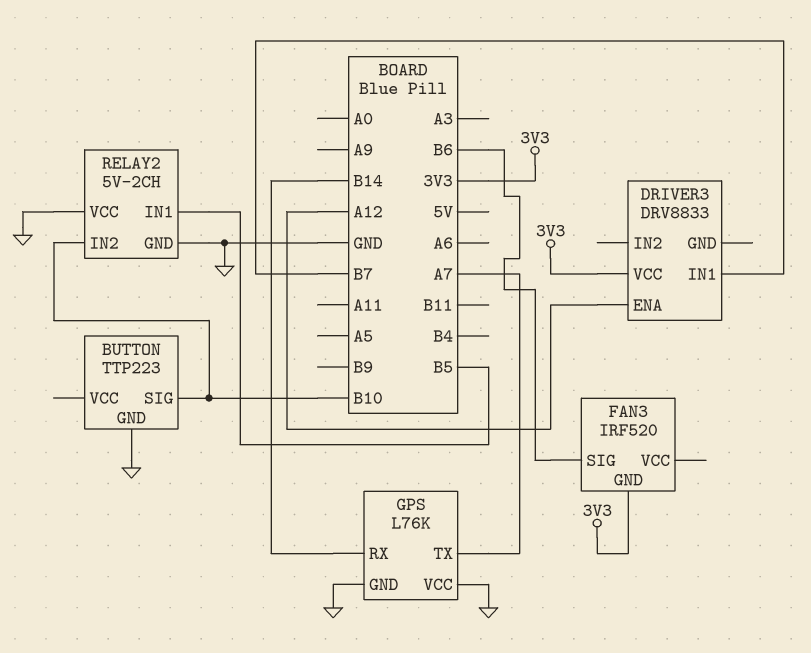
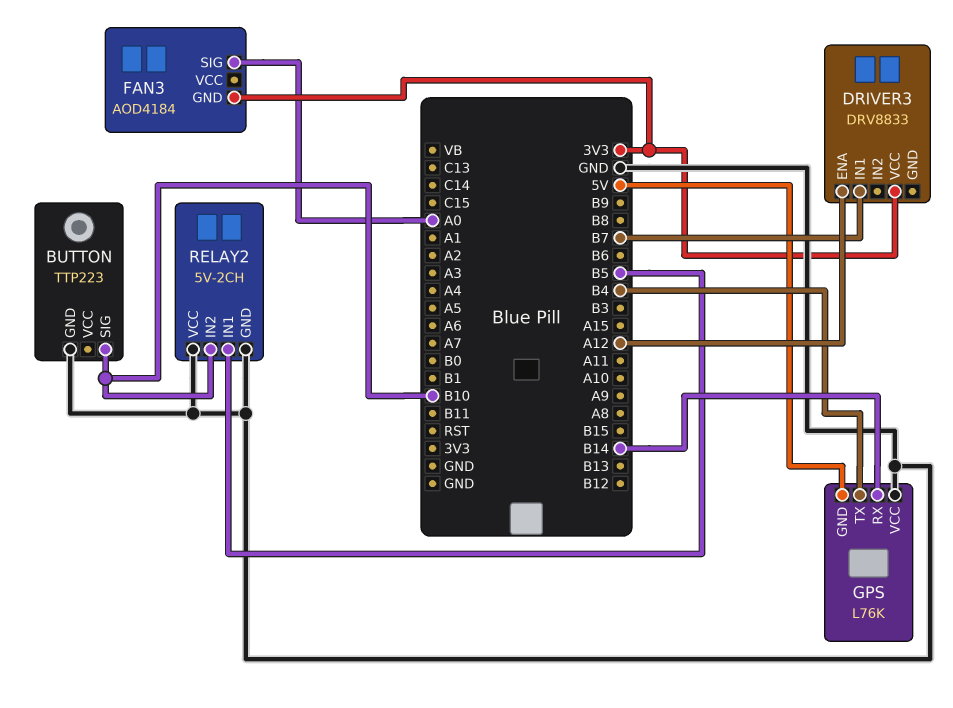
FAN3: IRF520 -> AOD4184
FAN3 pin SIG: B6 -> A0
GPS pin GND: GND -> 5V
GPS pin TX: A7 -> B4

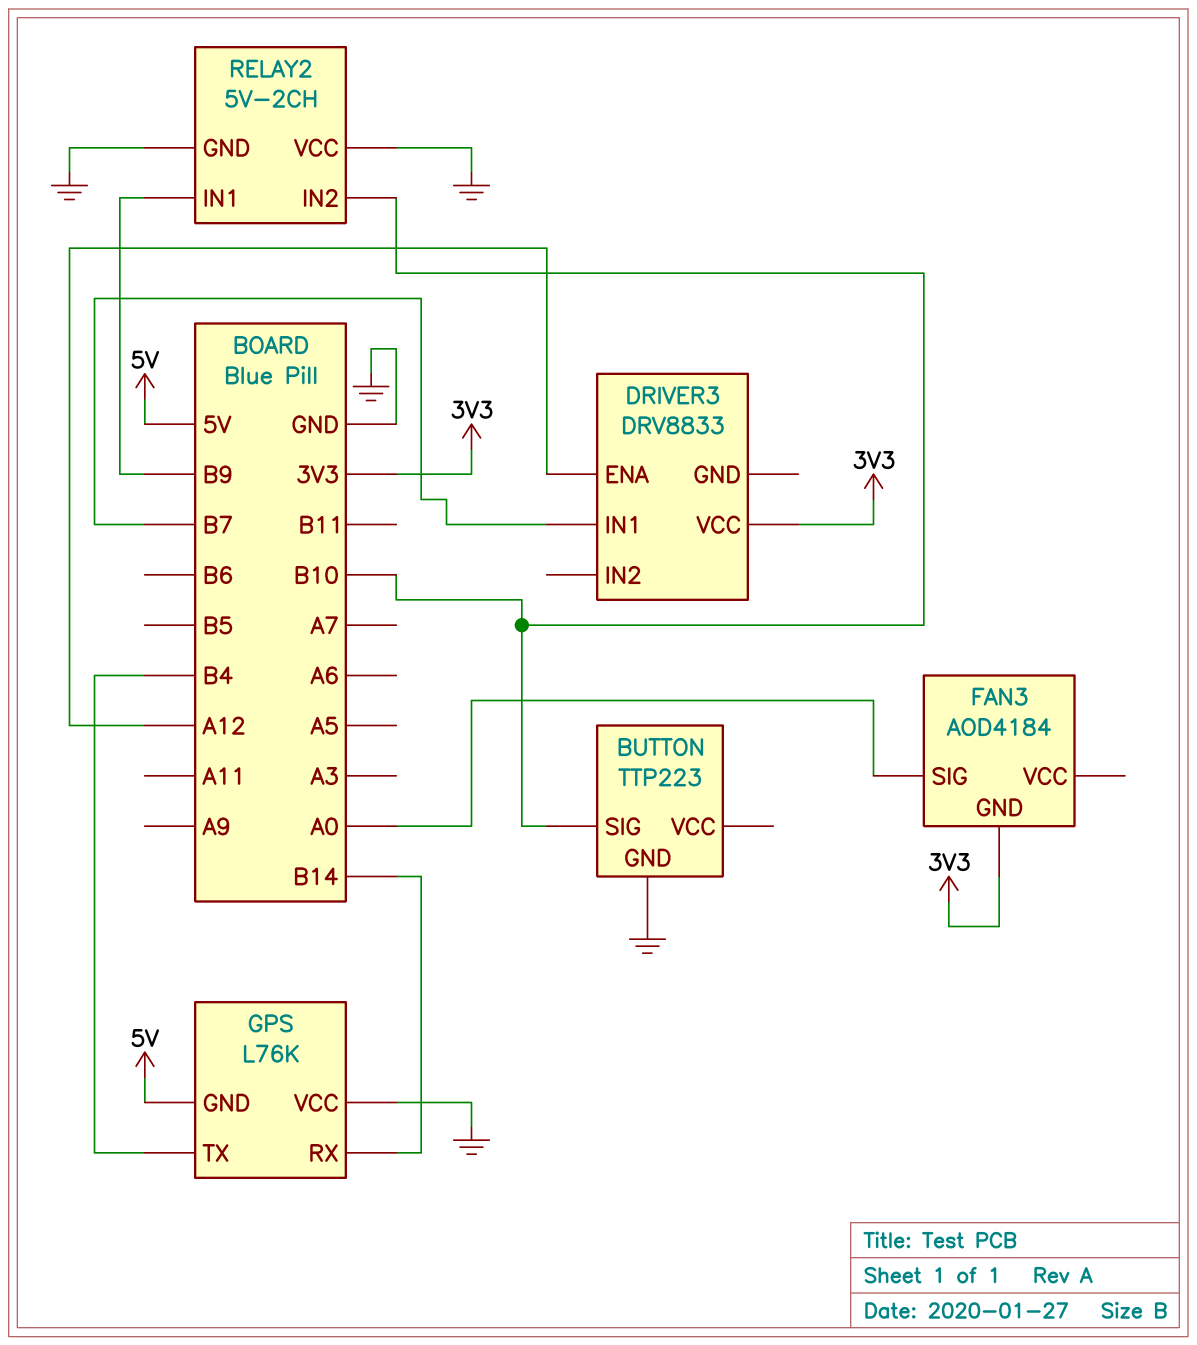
RELAY2 pin IN1: B5 -> B9

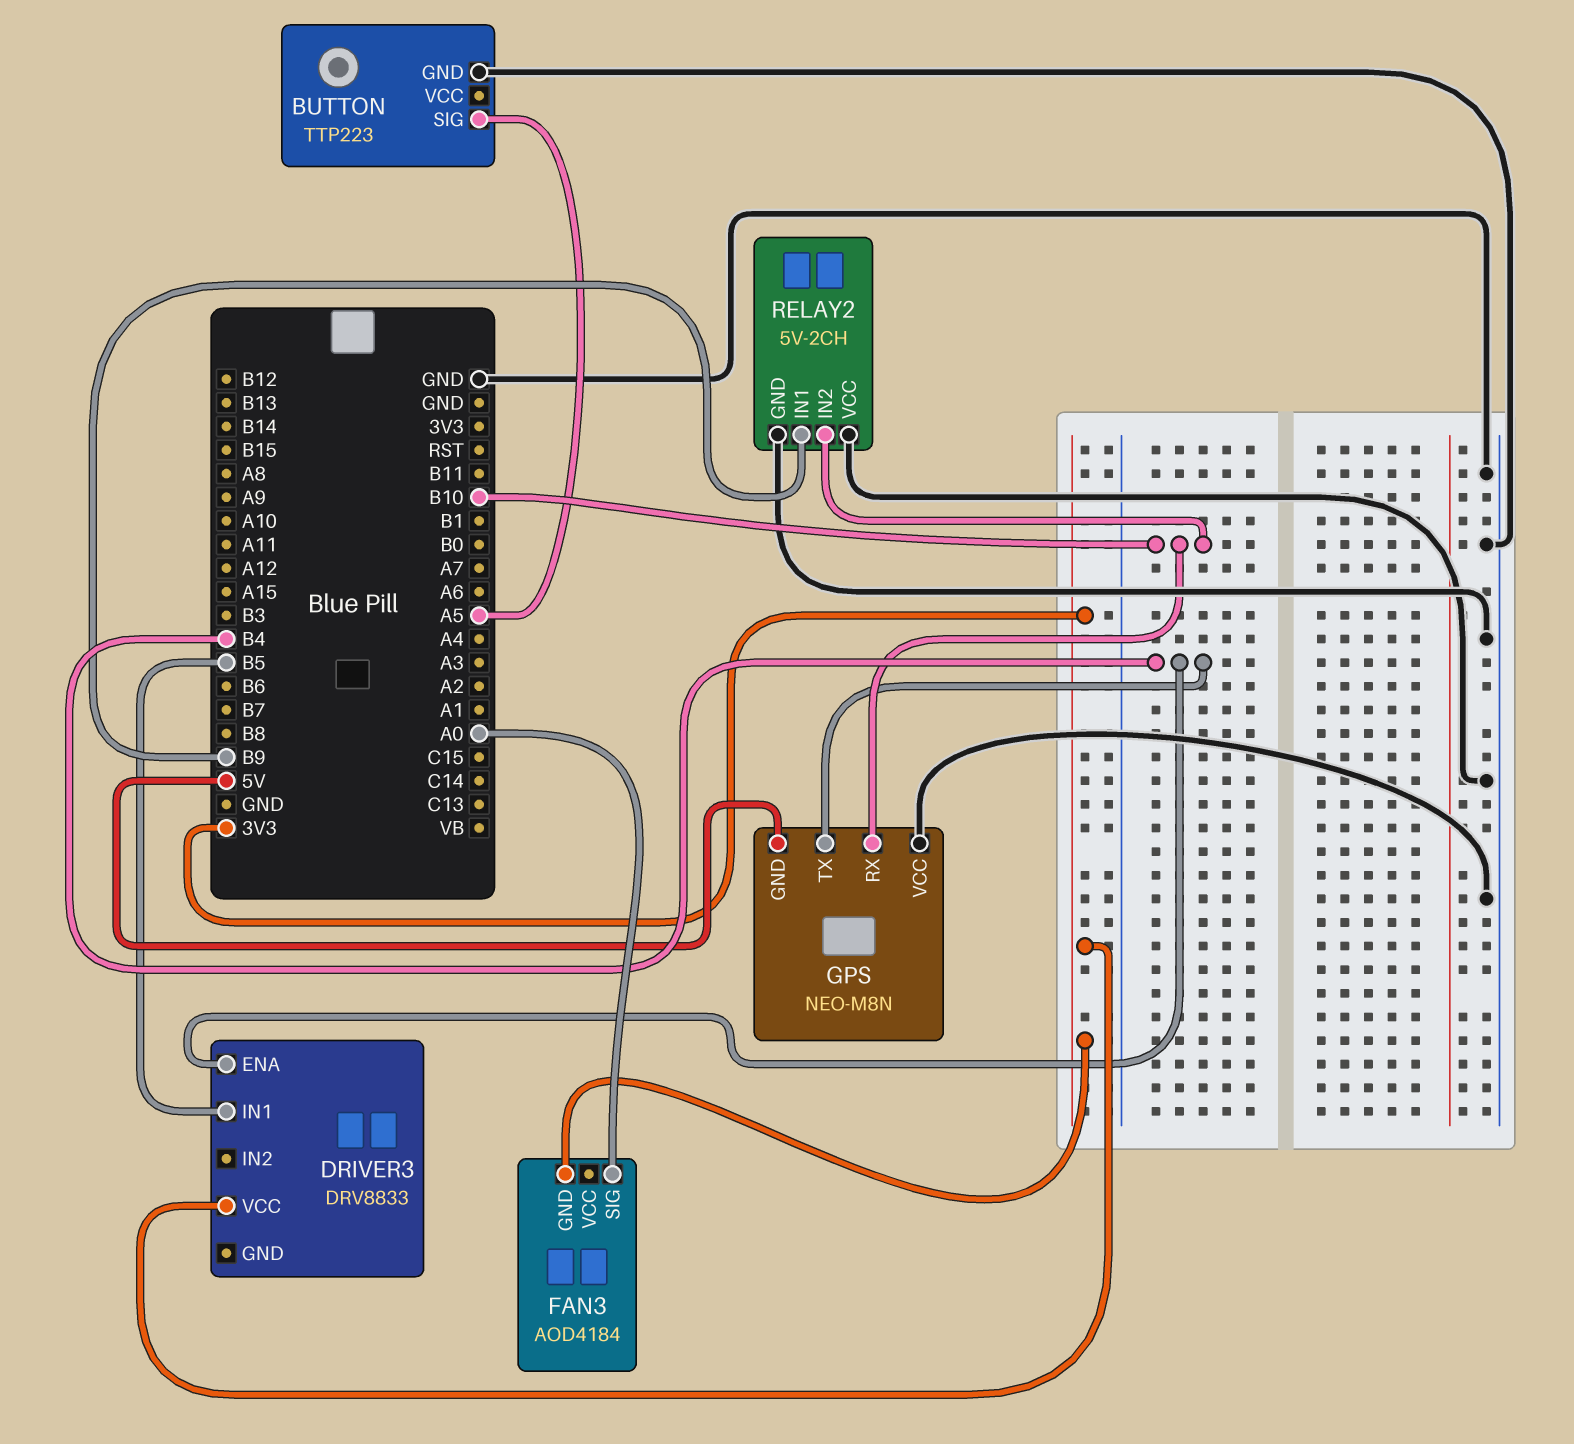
BUTTON pin SIG: B10 -> A5
DRIVER3 pin ENA: A12 -> B4
DRIVER3 pin IN1: B7 -> B5
GPS: L76K -> NEO-M8N
GPS pin RX: B14 -> B10

